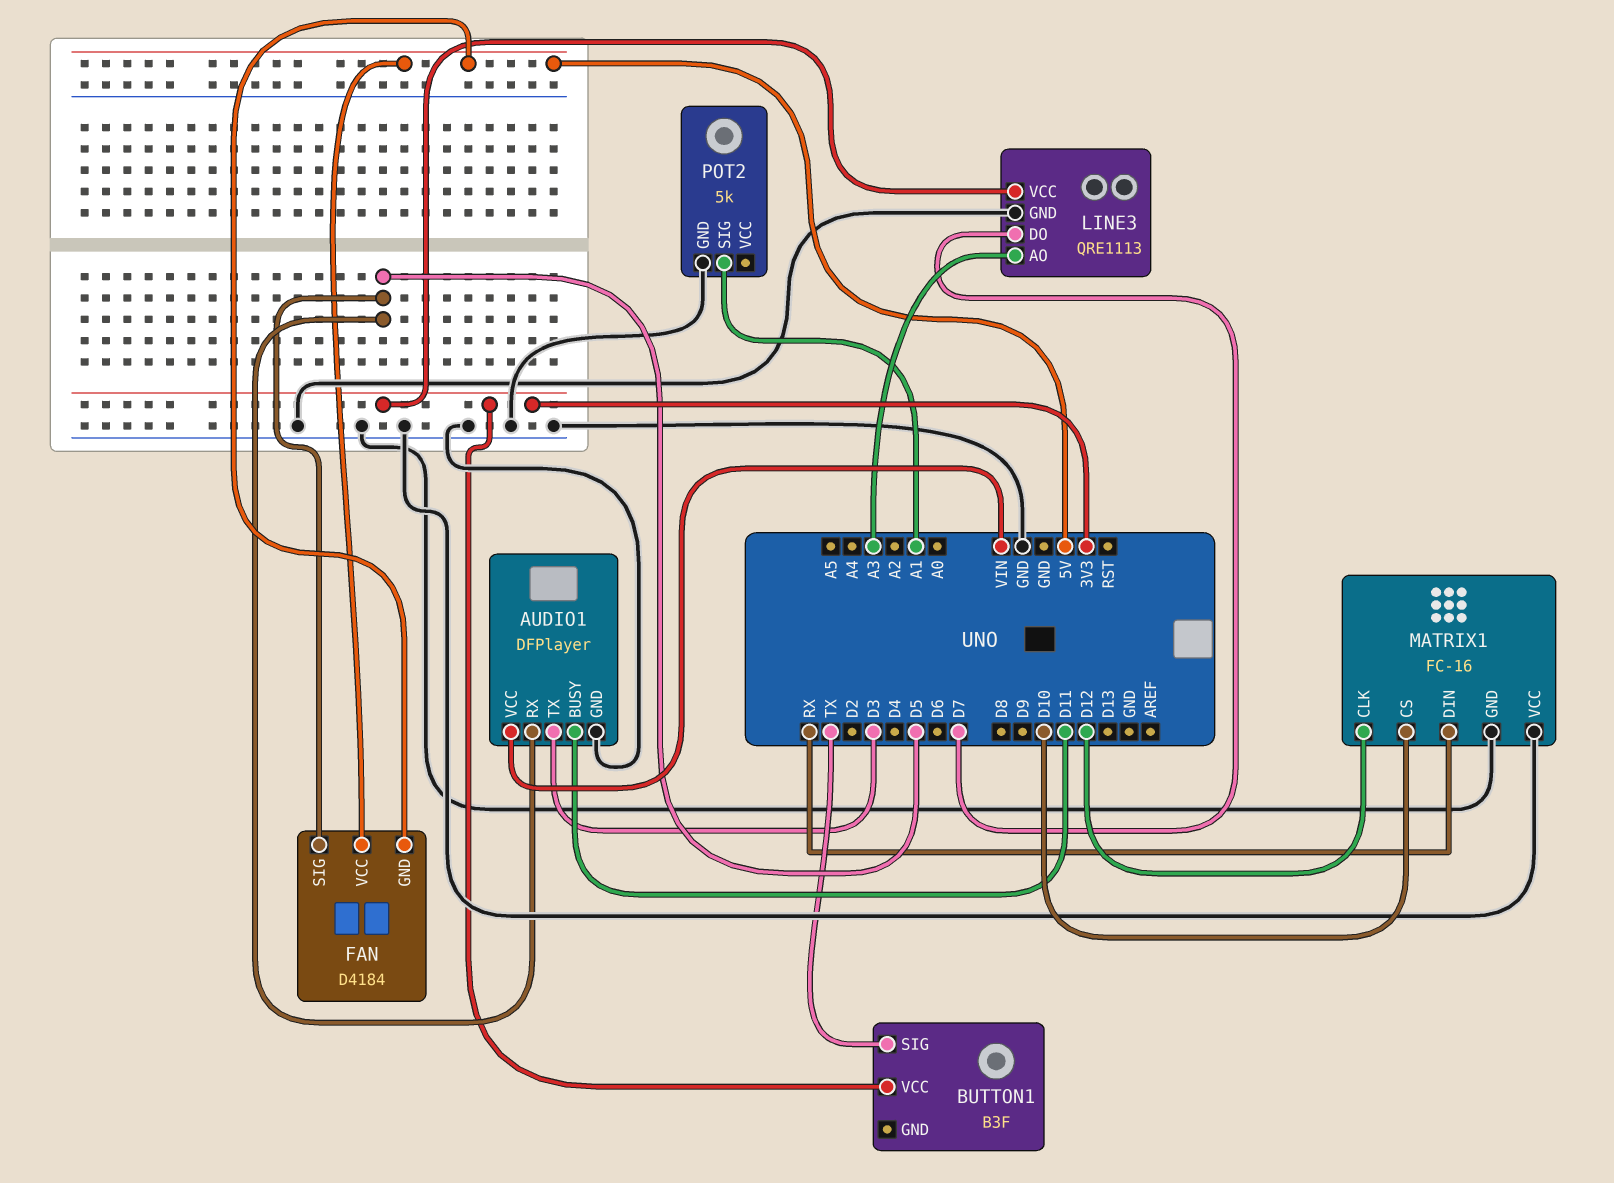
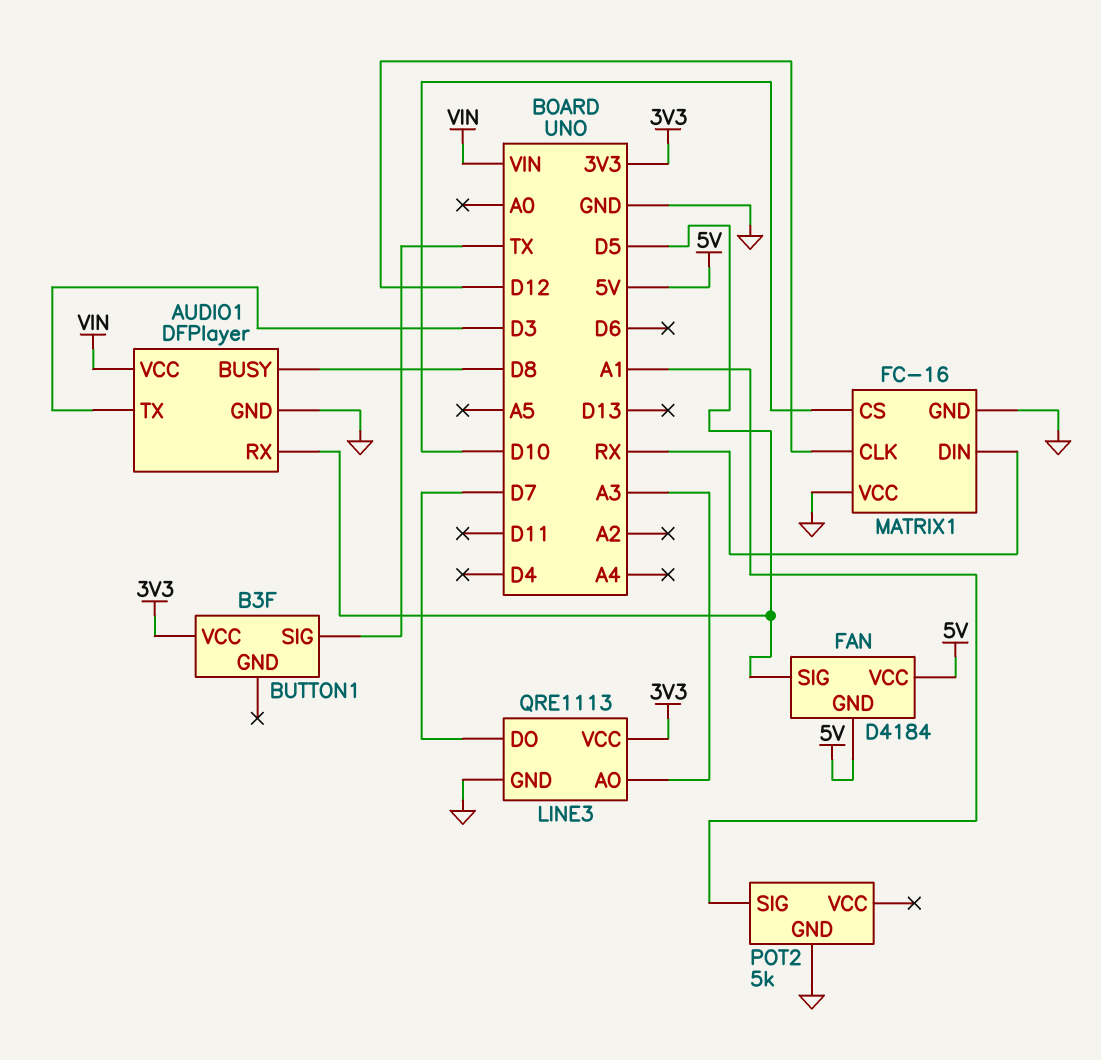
AUDIO1 pin BUSY: D11 -> D8

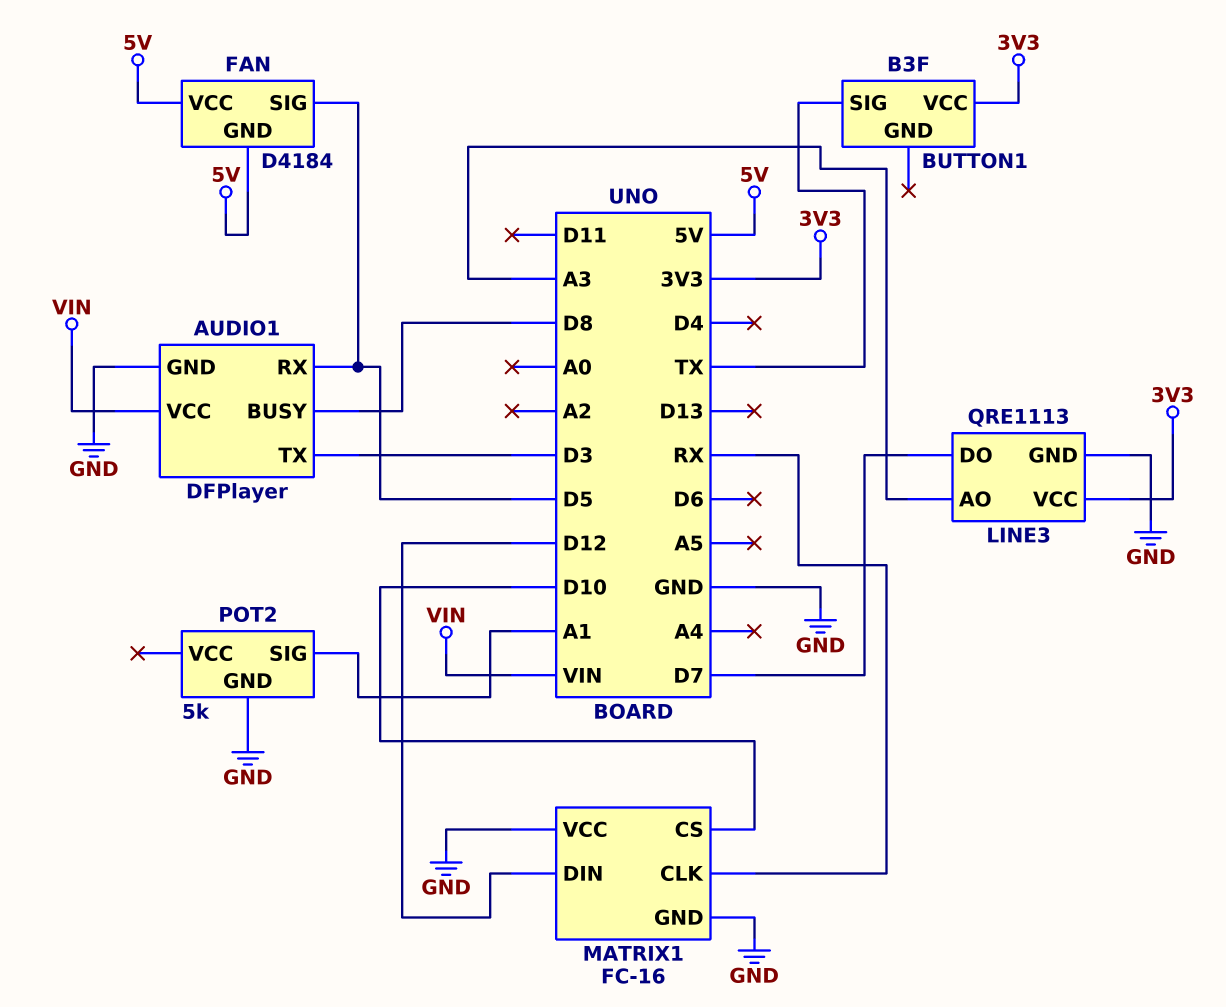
MATRIX1 pin CLK: D12 -> RX
MATRIX1 pin DIN: RX -> D12

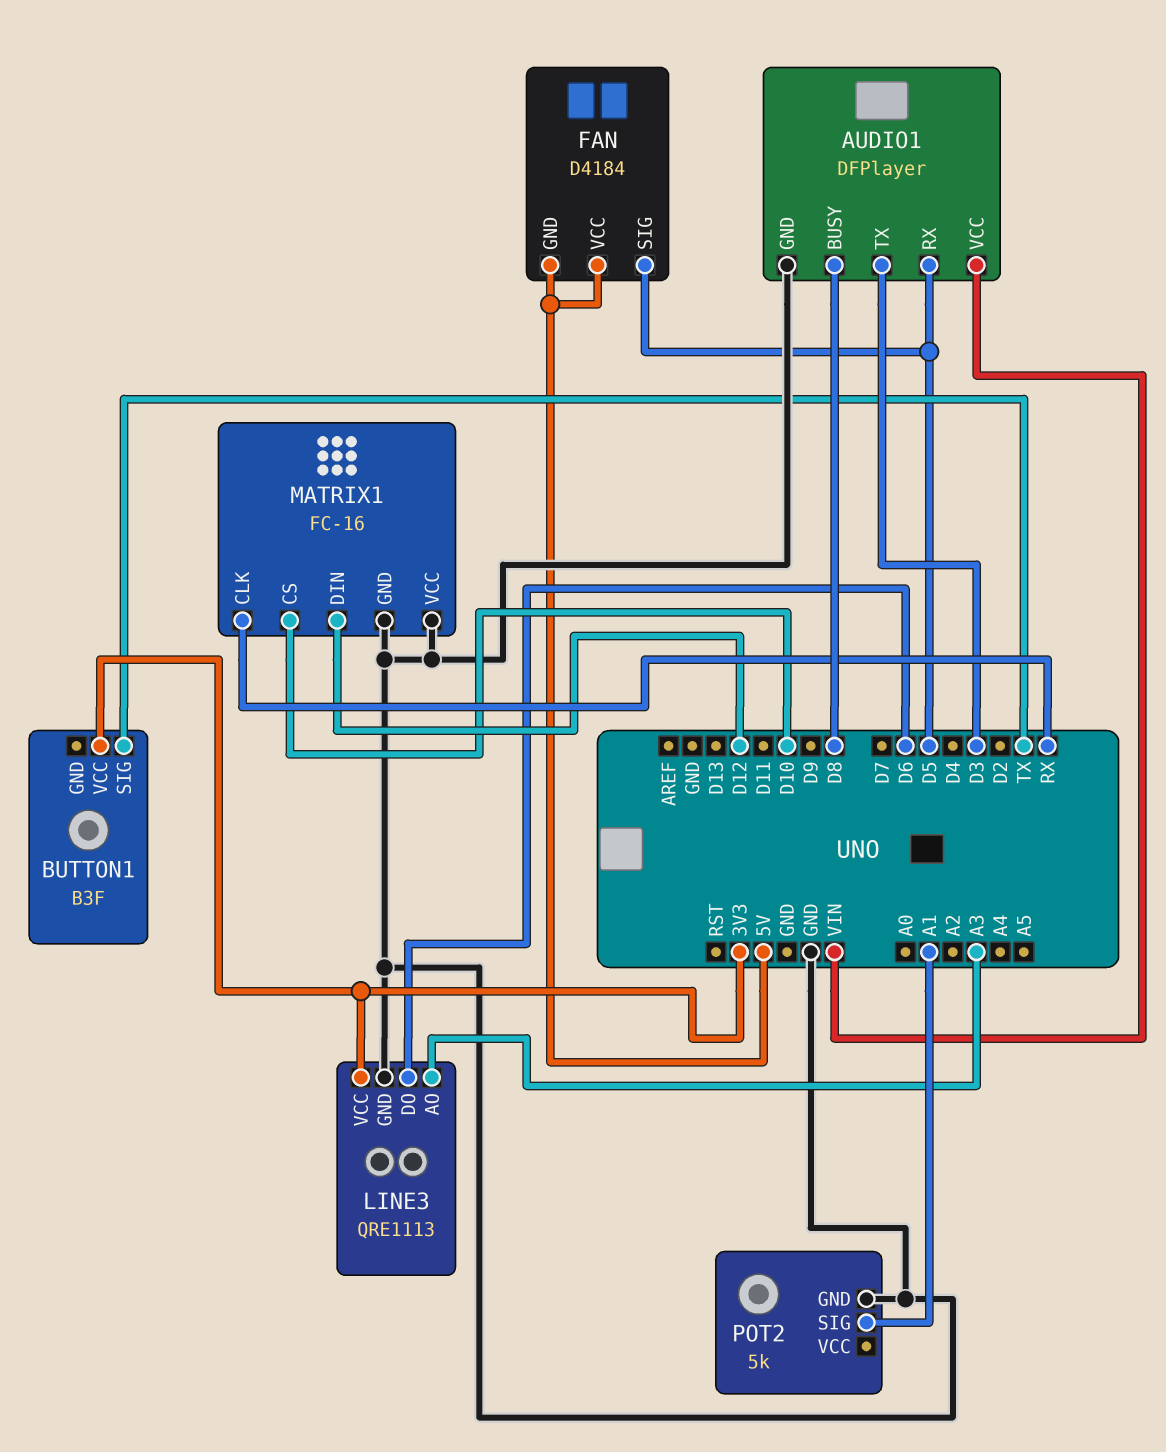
LINE3 pin DO: D7 -> D6

